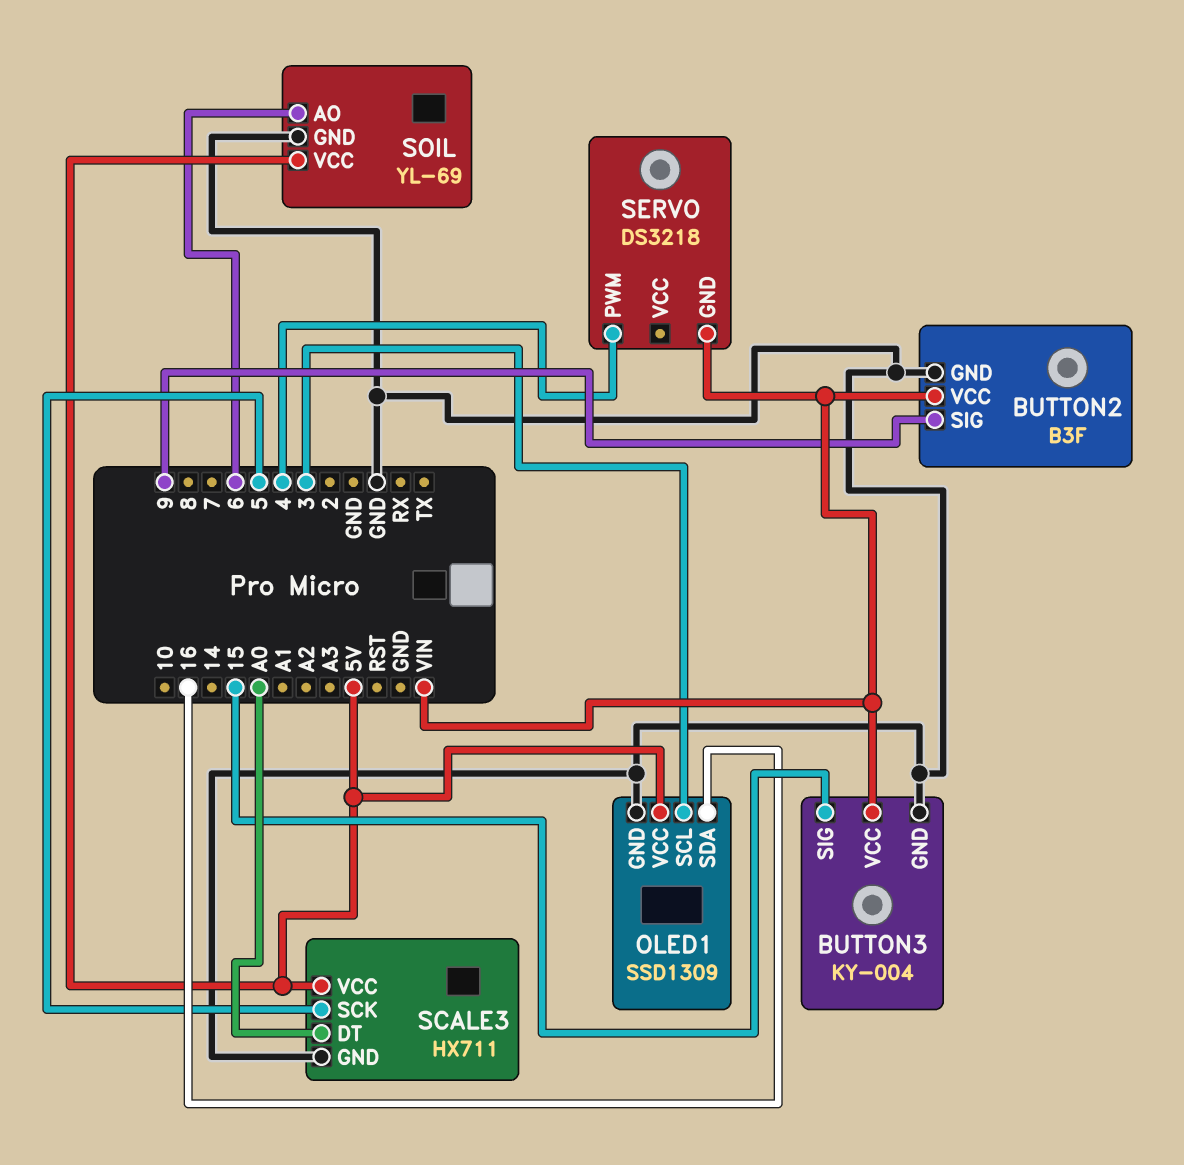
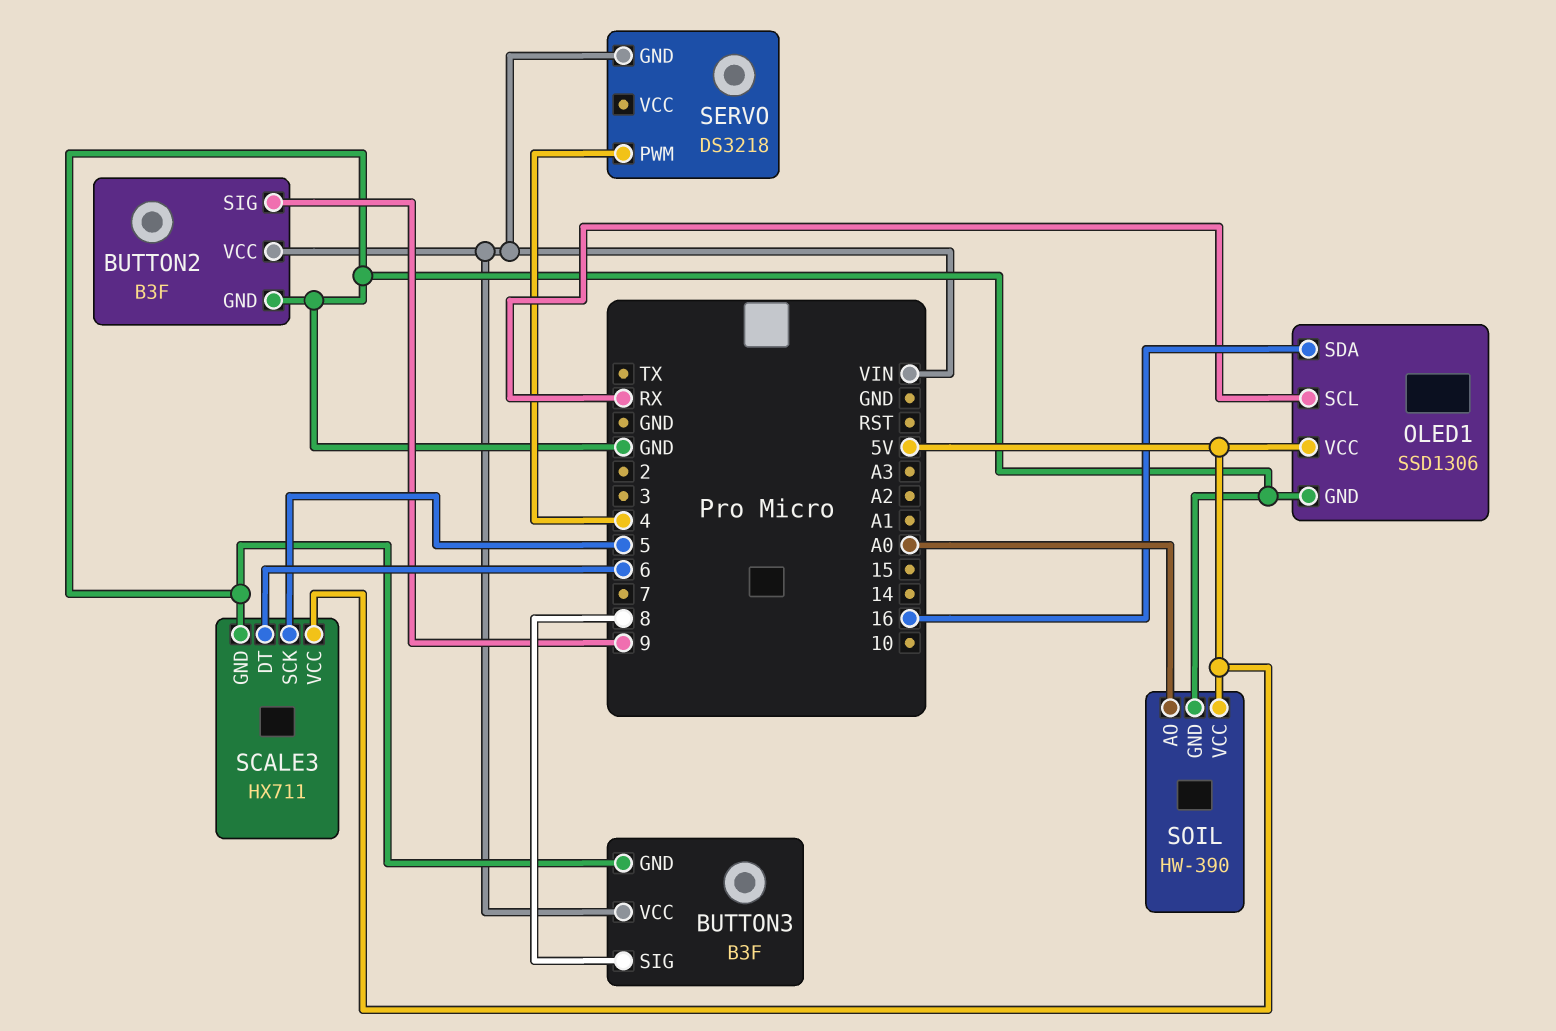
BUTTON3: KY-004 -> B3F
BUTTON3 pin SIG: 15 -> 8
OLED1: SSD1309 -> SSD1306
OLED1 pin SCL: 3 -> RX
SCALE3 pin DT: A0 -> 6
SOIL: YL-69 -> HW-390
SOIL pin AO: 6 -> A0

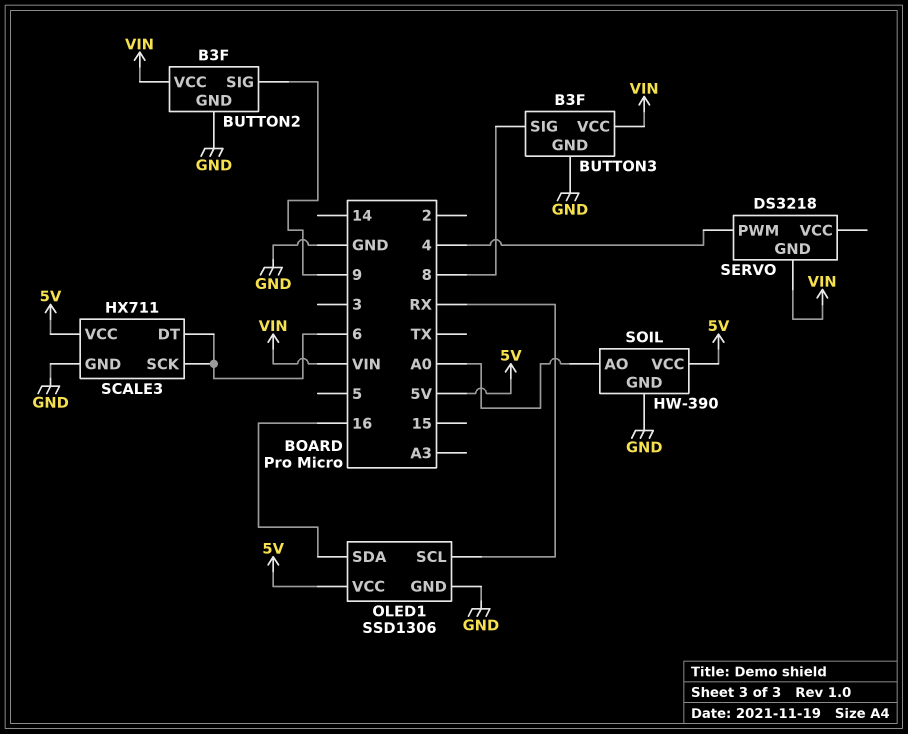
SCALE3 pin SCK: 5 -> 6

